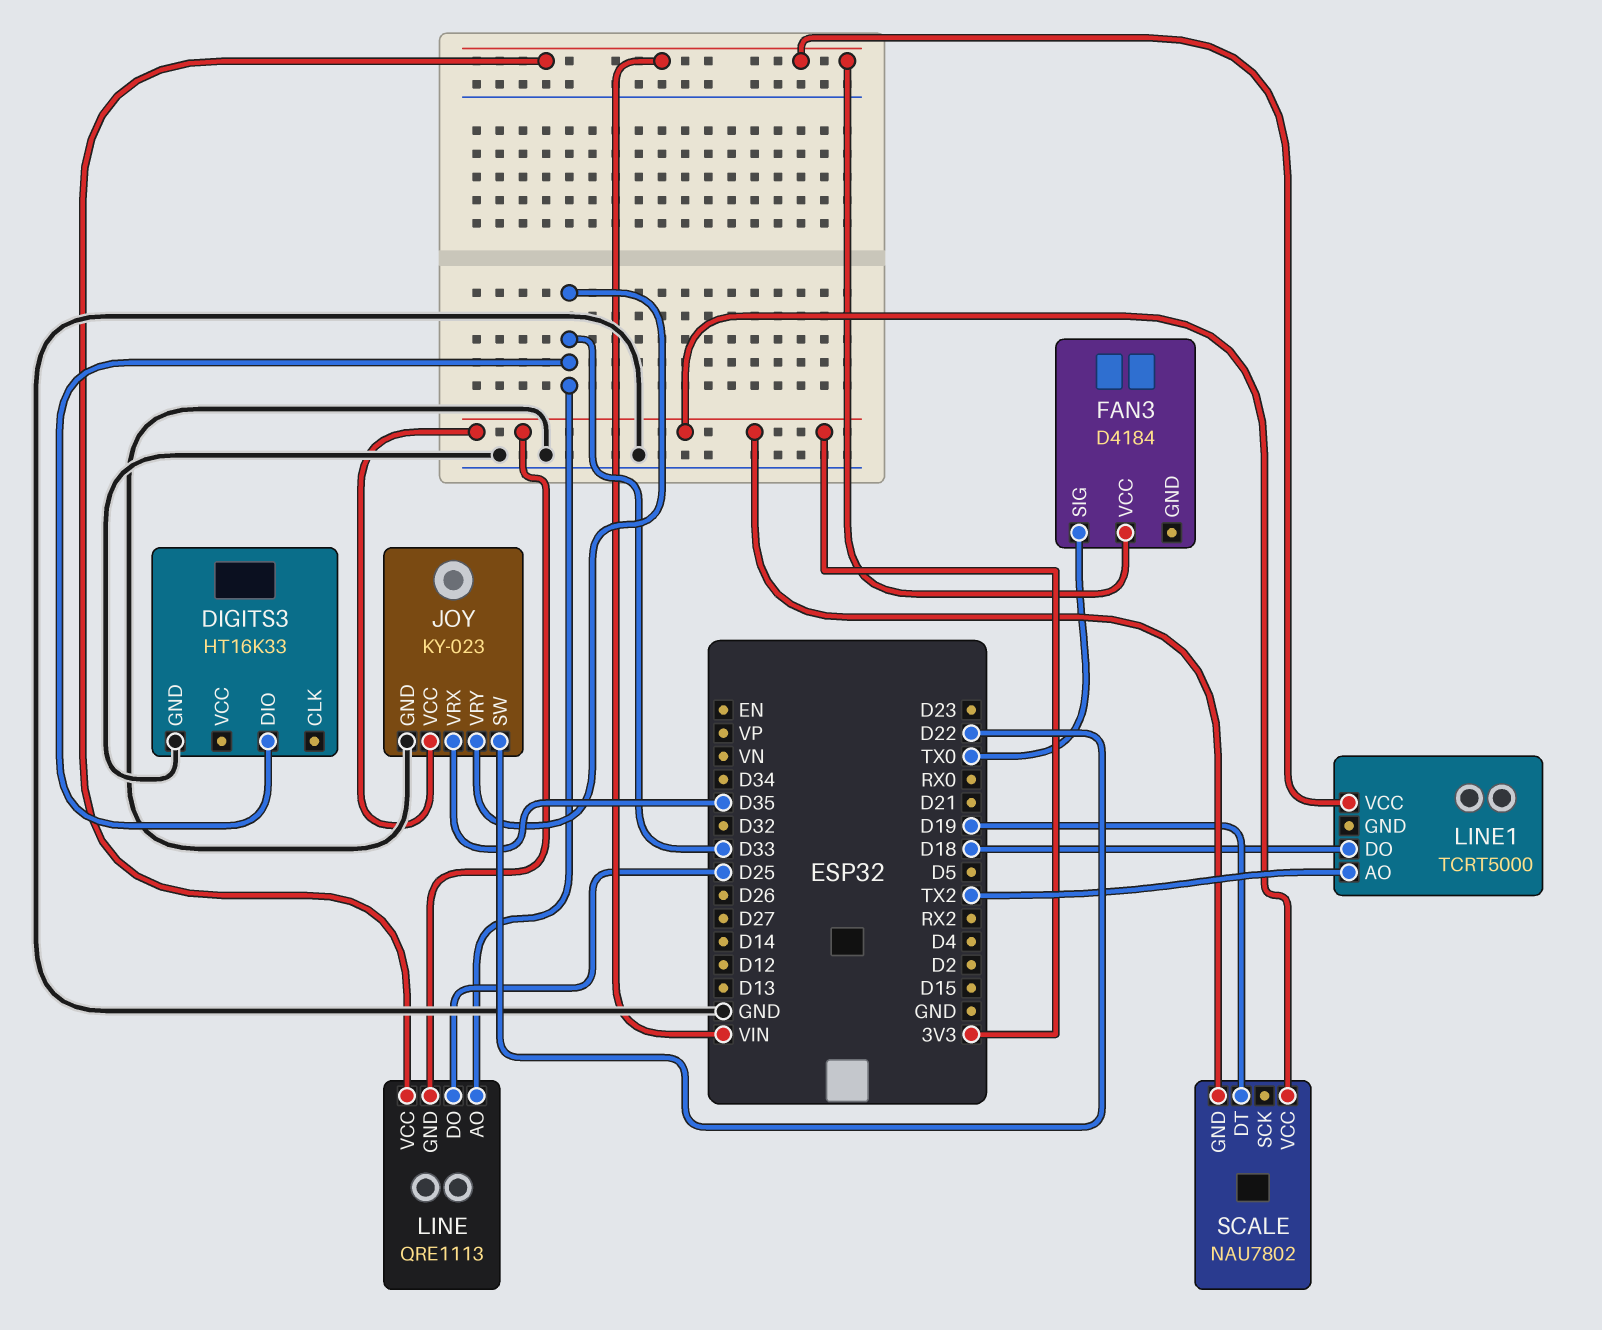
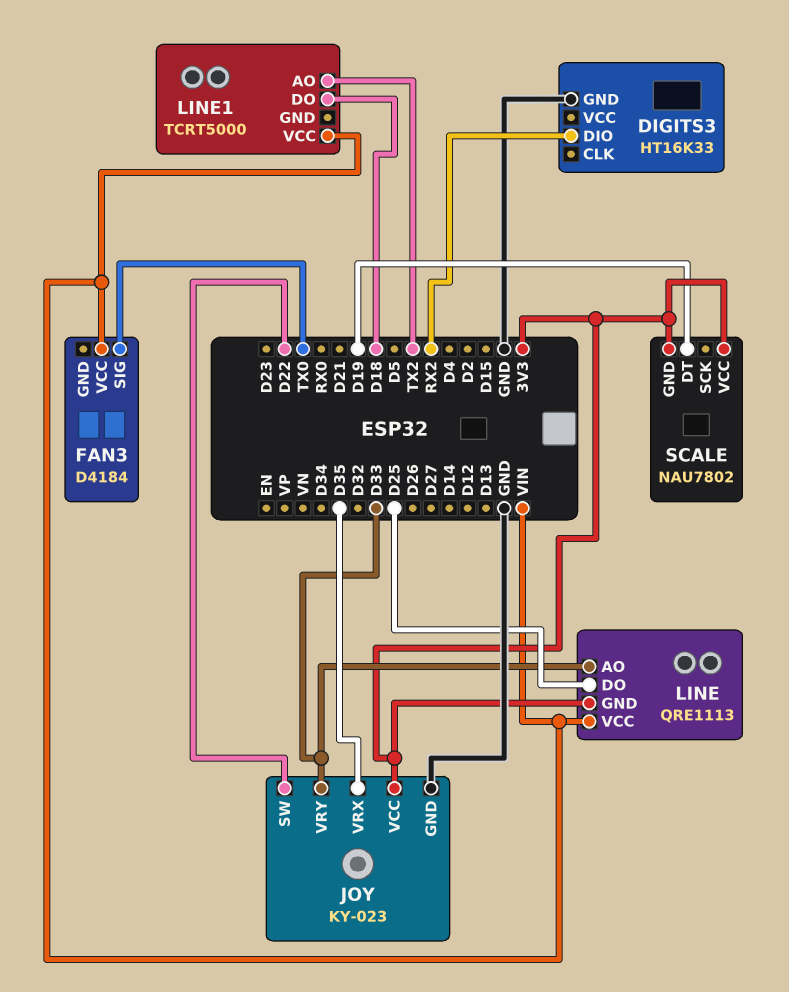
DIGITS3 pin DIO: D33 -> RX2

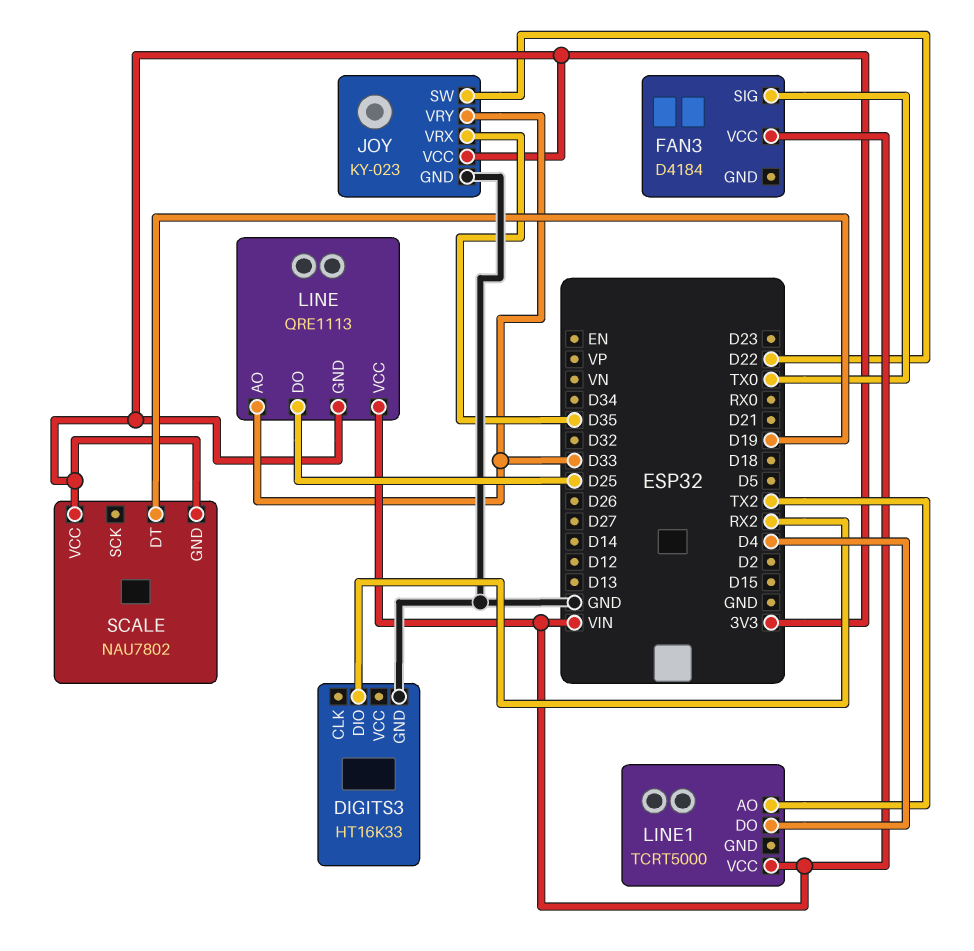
LINE1 pin DO: D18 -> D4

